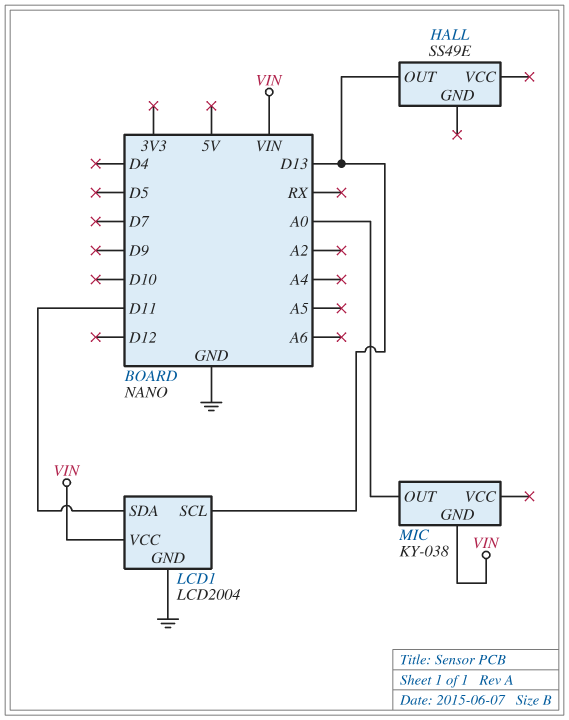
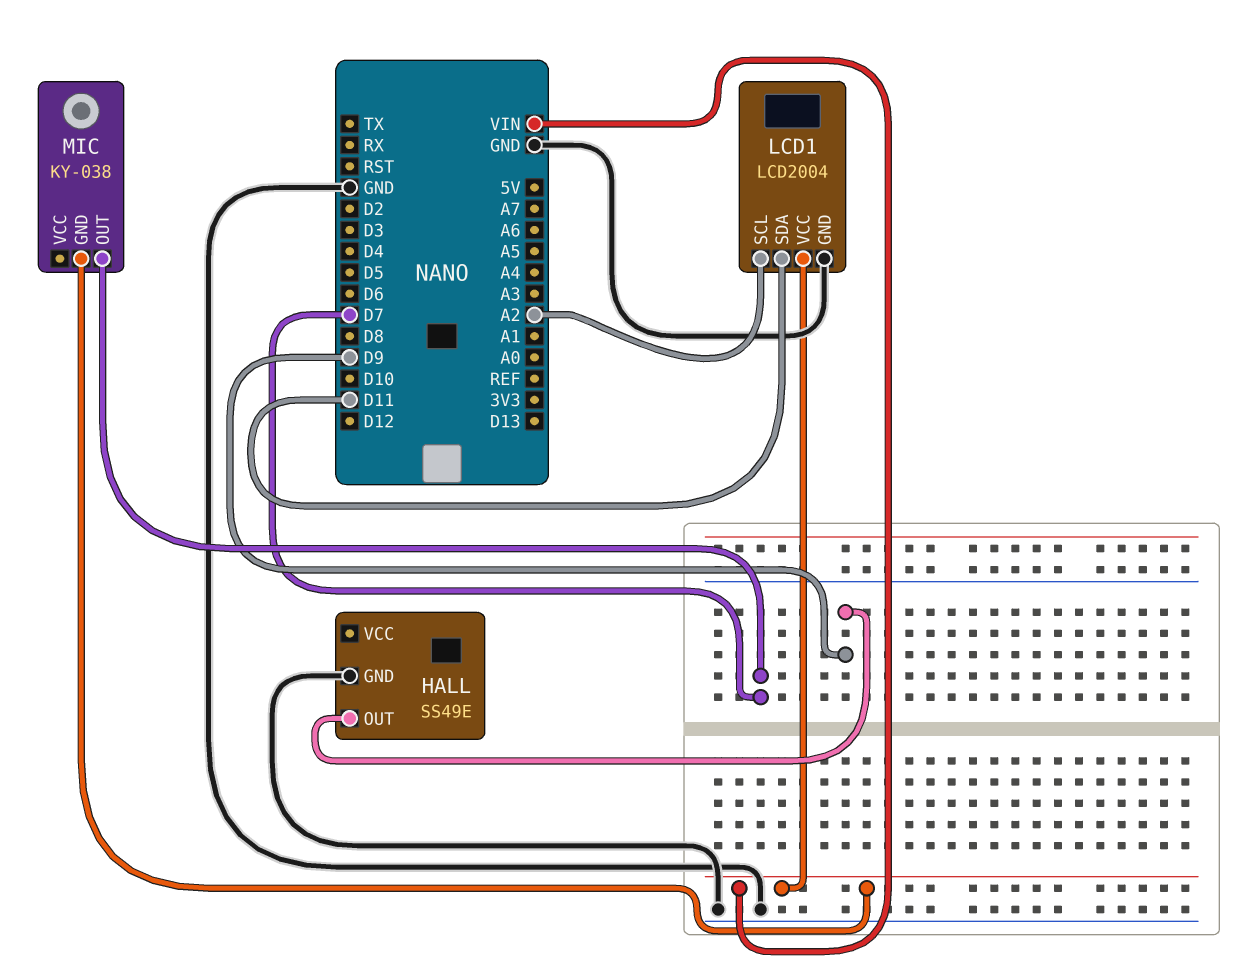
HALL pin GND: none -> GND
HALL pin OUT: D13 -> D9
LCD1 pin SCL: D13 -> A2
MIC pin OUT: A0 -> D7

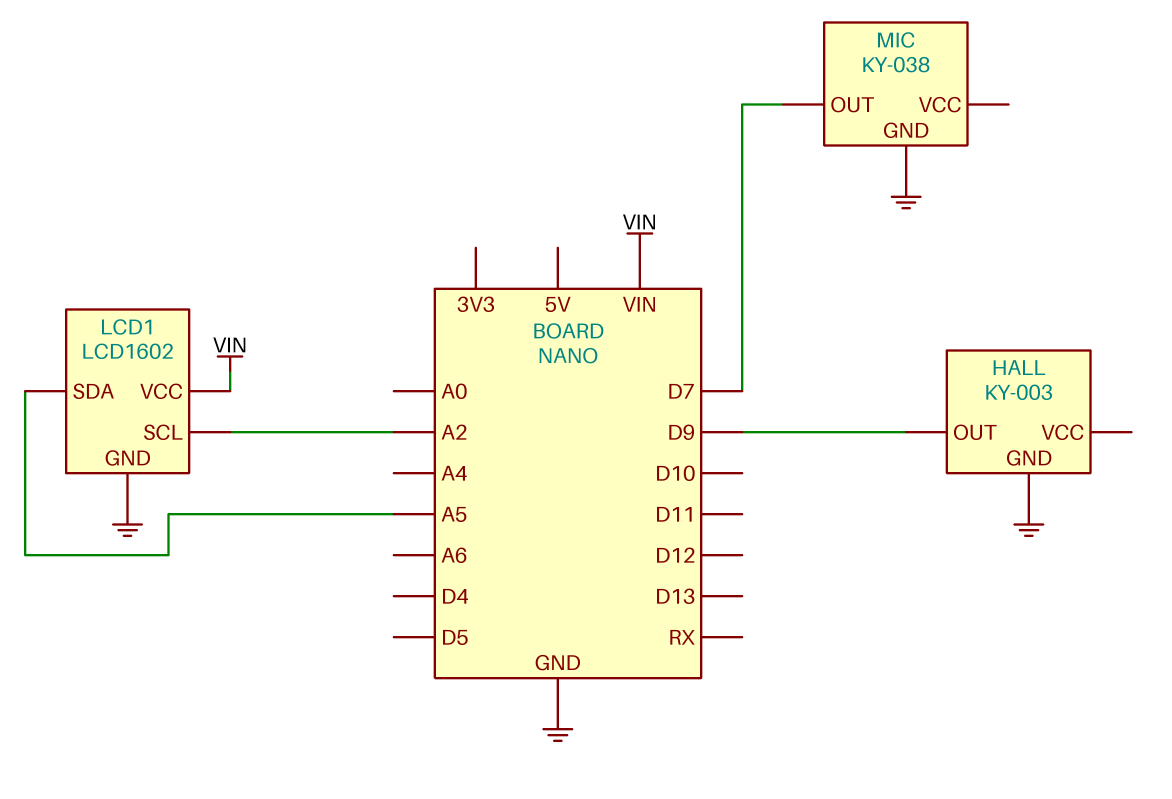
HALL: SS49E -> KY-003
LCD1: LCD2004 -> LCD1602
LCD1 pin SDA: D11 -> A5
MIC pin GND: VIN -> GND

